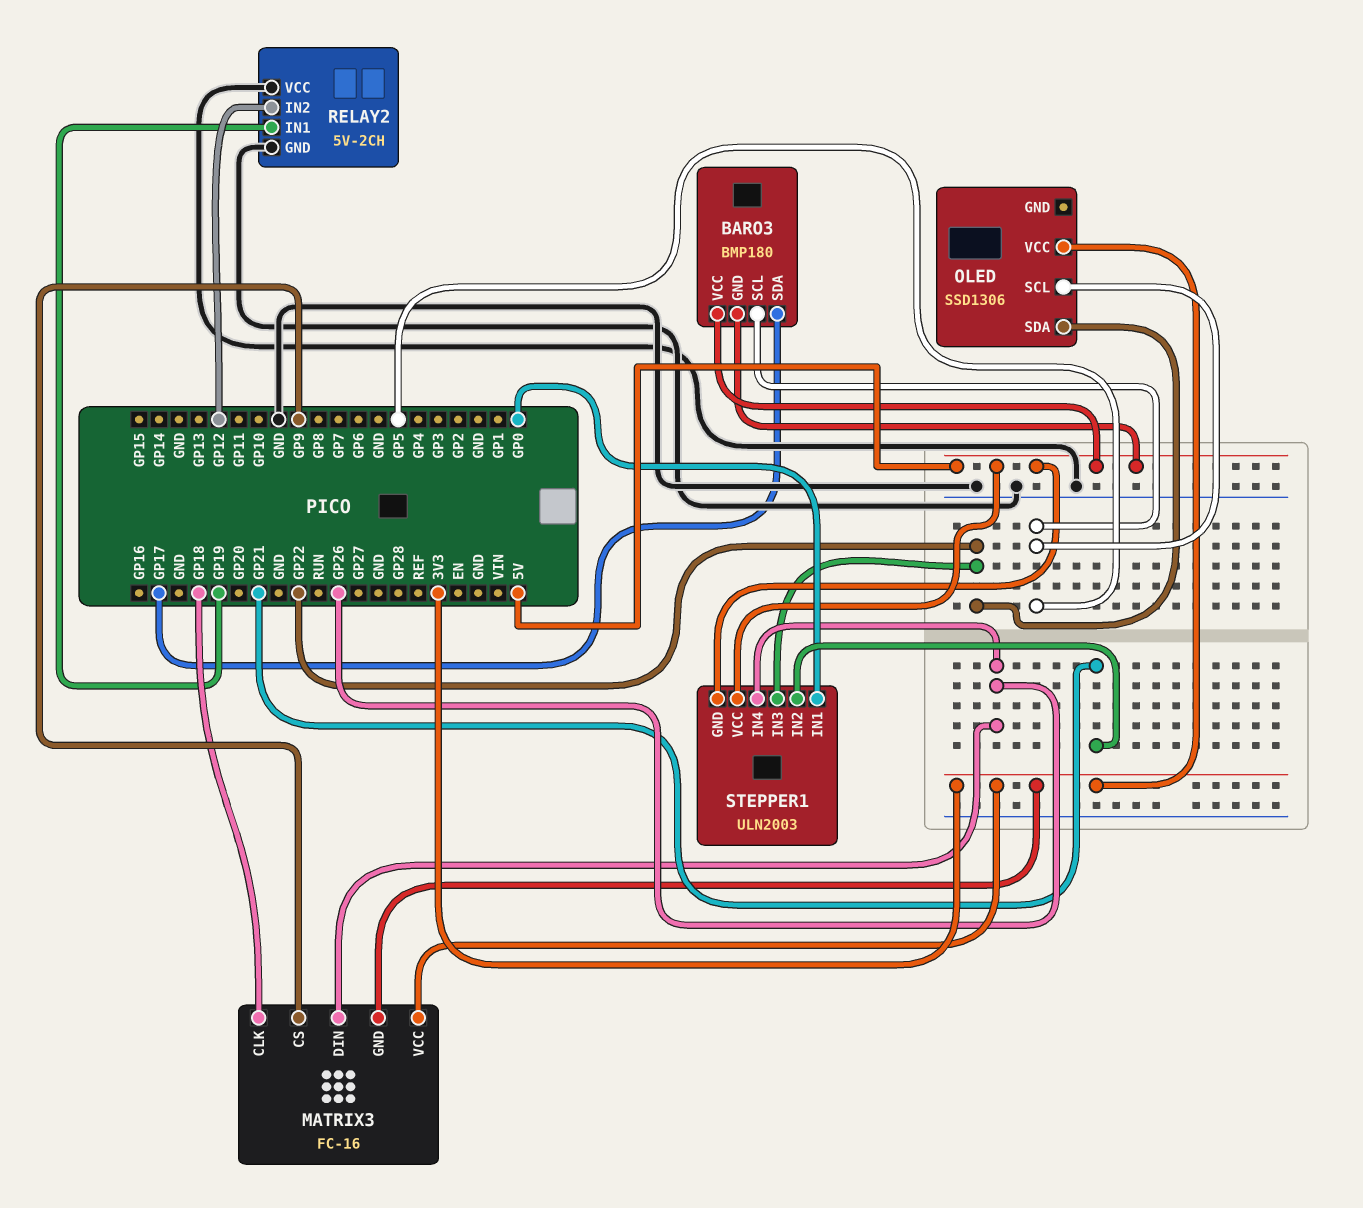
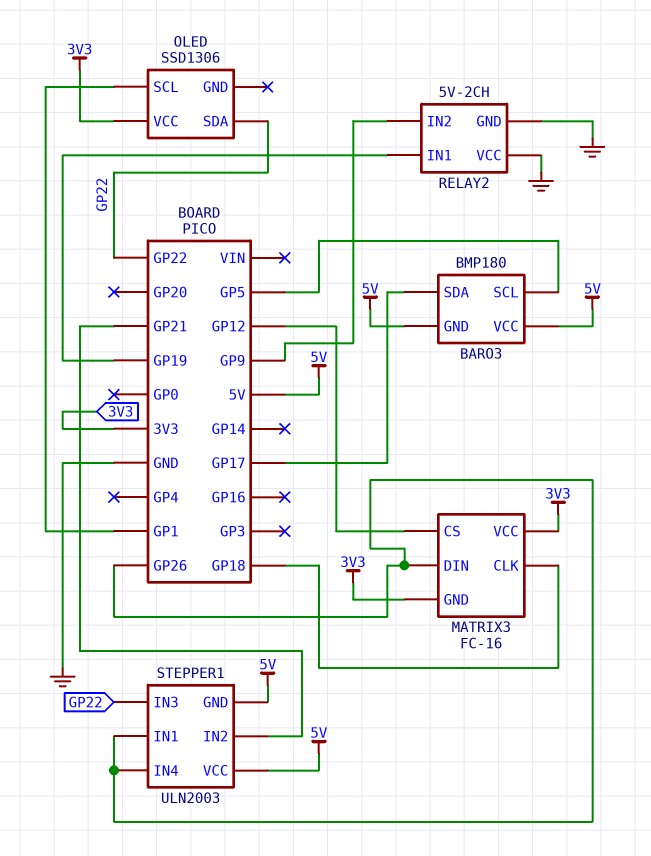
MATRIX3 pin CS: GP9 -> GP12
OLED pin SCL: GP5 -> GP1
RELAY2 pin IN2: GP12 -> GP9
STEPPER1 pin IN1: GP0 -> GP26

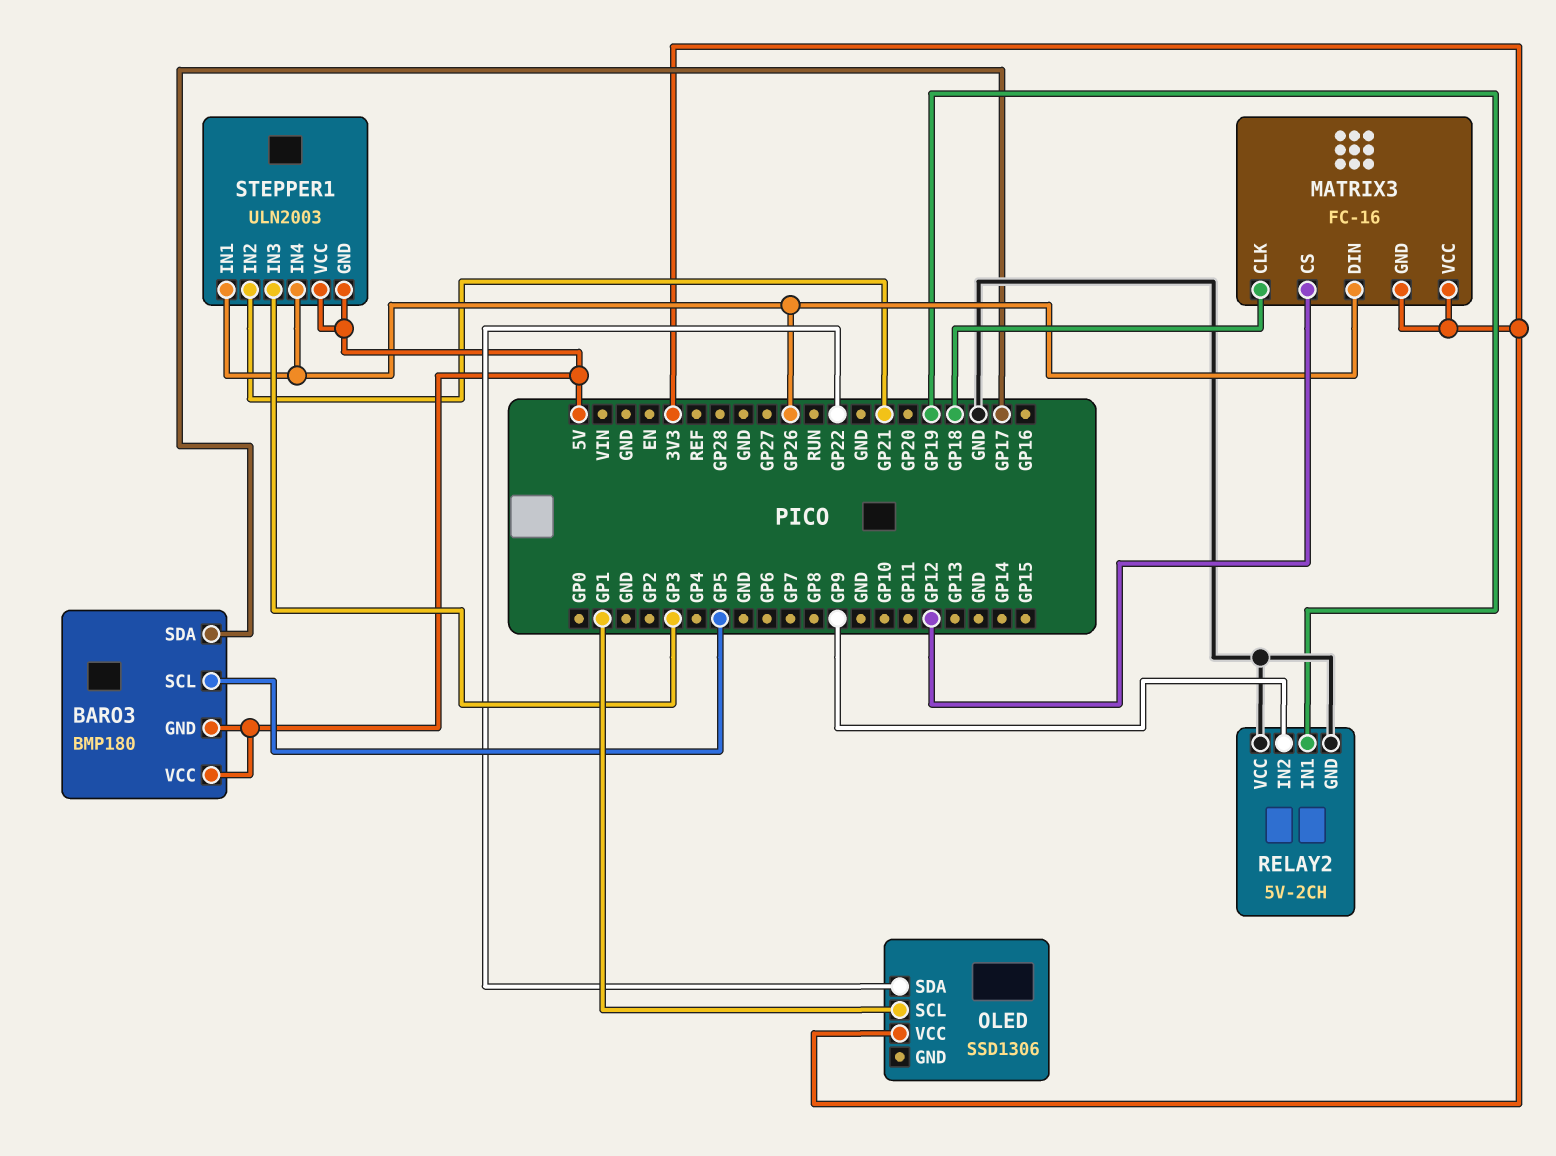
STEPPER1 pin IN3: GP22 -> GP3

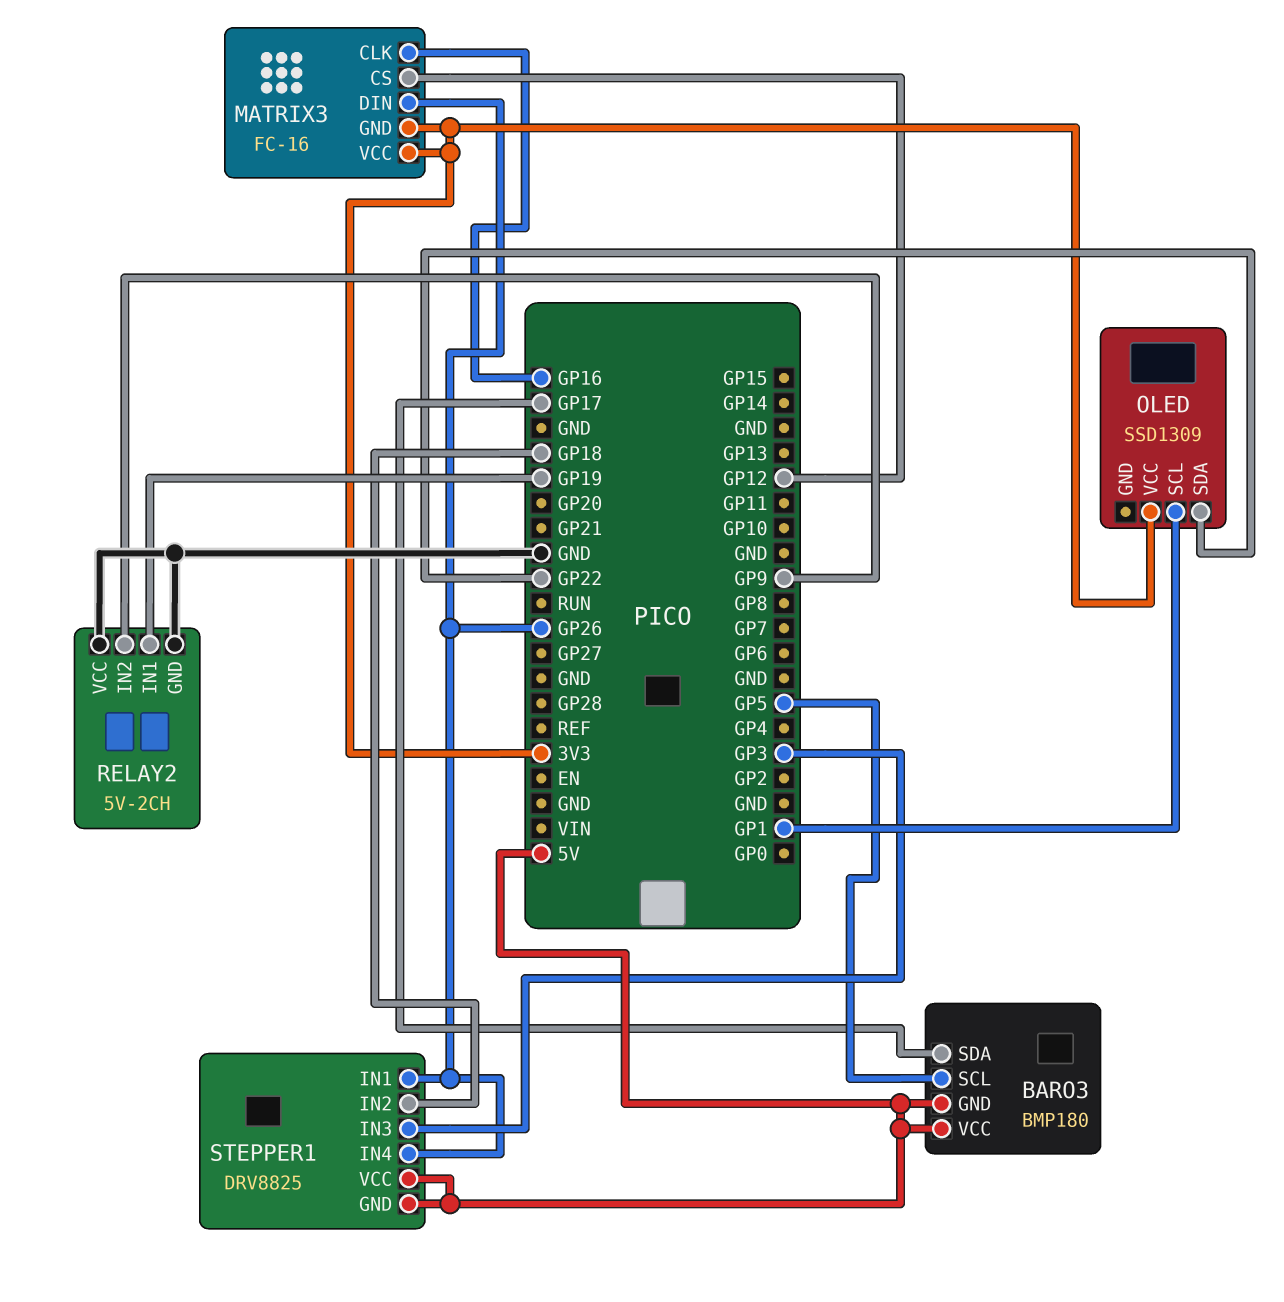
MATRIX3 pin CLK: GP18 -> GP16
OLED: SSD1306 -> SSD1309
STEPPER1: ULN2003 -> DRV8825
STEPPER1 pin IN2: GP21 -> GP18

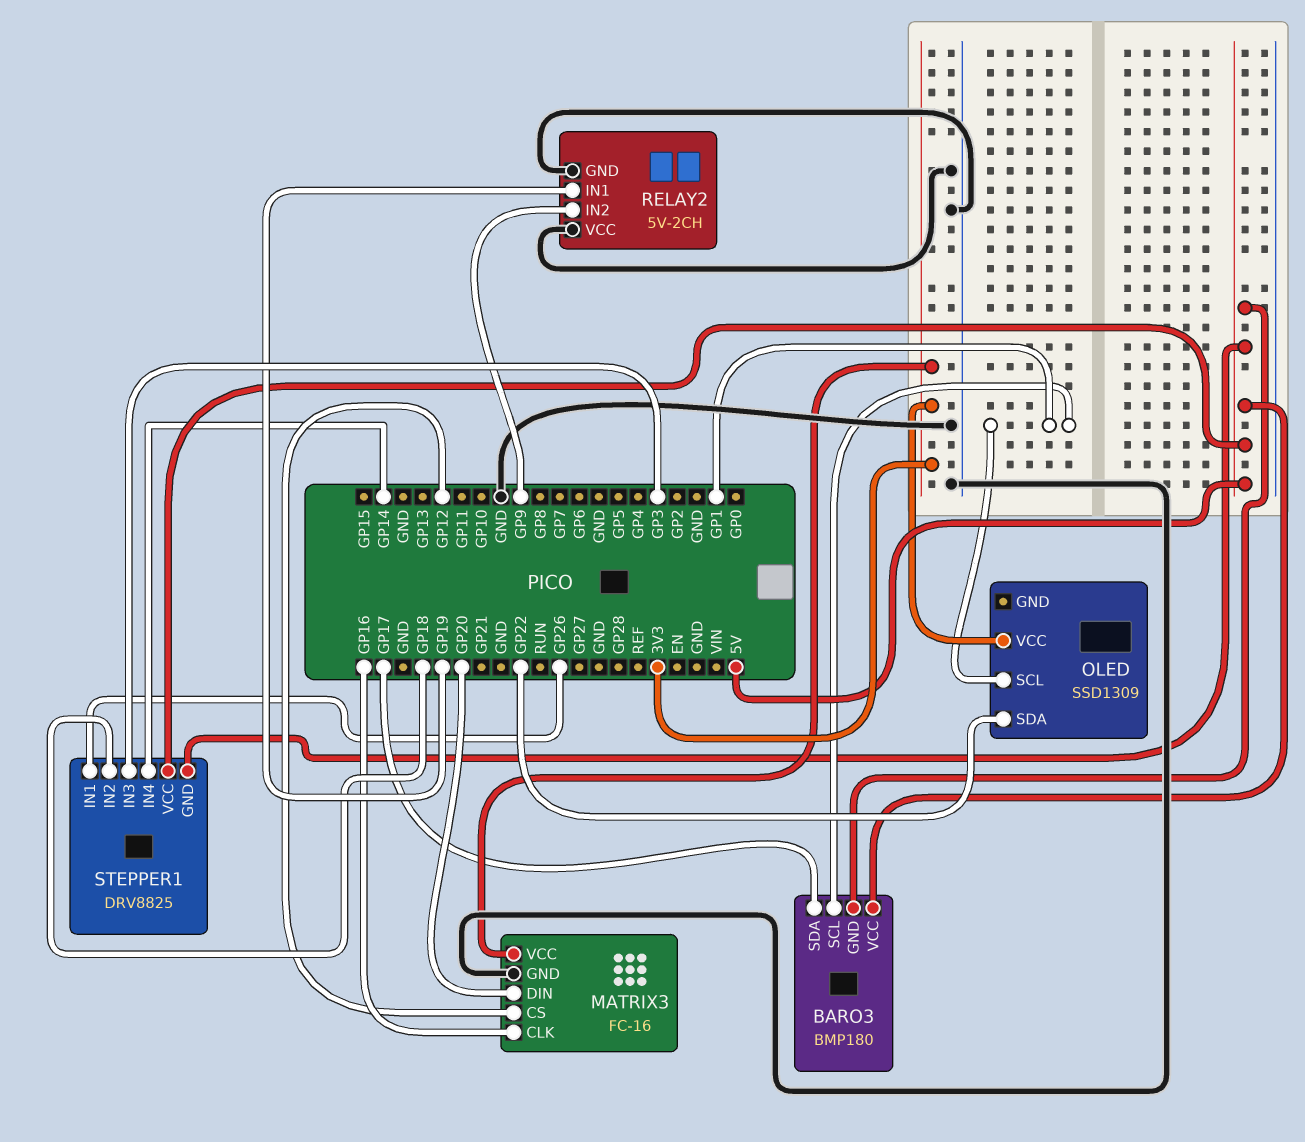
BARO3 pin SCL: GP5 -> GP1
MATRIX3 pin DIN: GP26 -> GP20
MATRIX3 pin GND: 3V3 -> GND
STEPPER1 pin IN4: GP26 -> GP14

